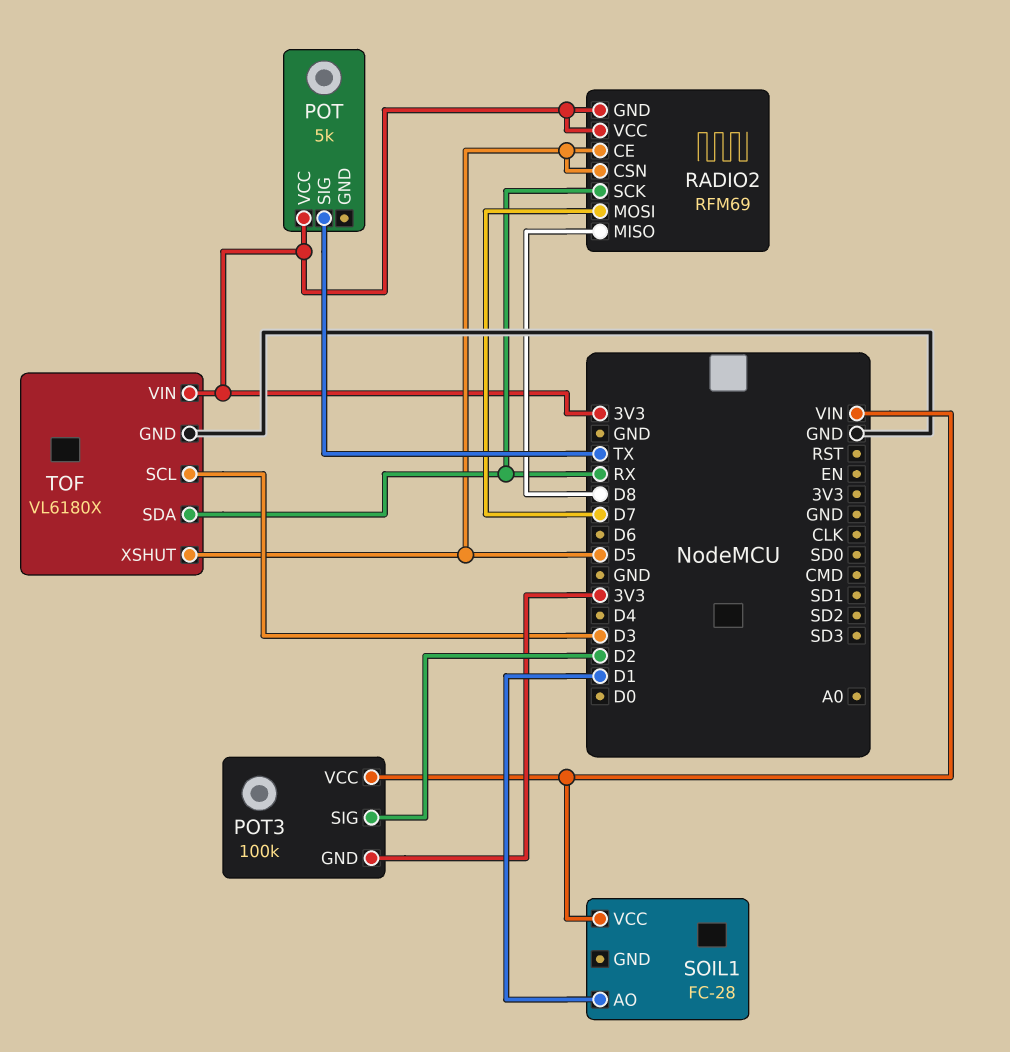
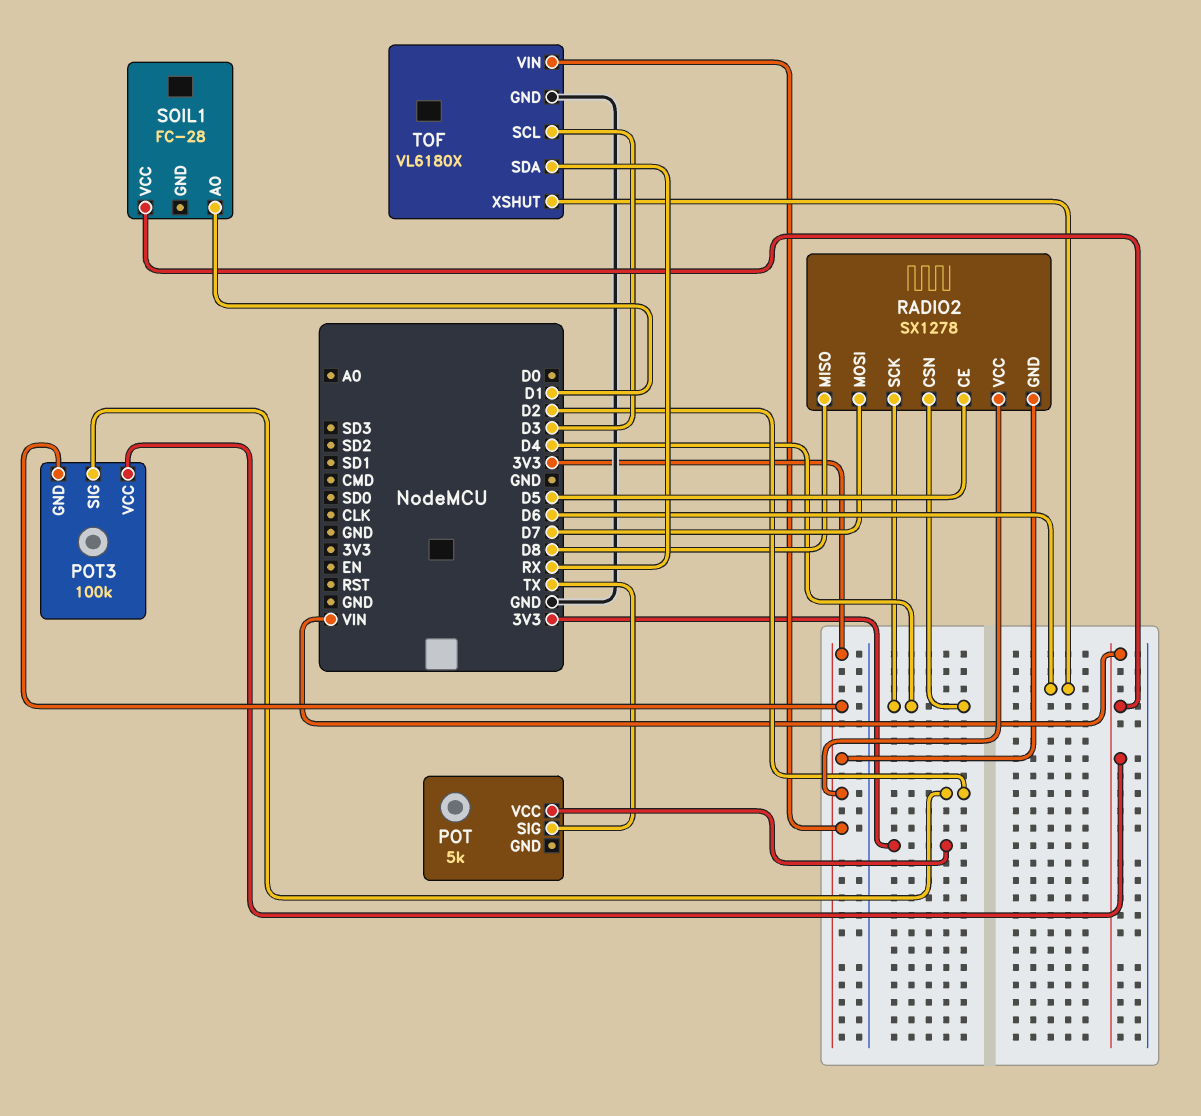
RADIO2: RFM69 -> SX1278
RADIO2 pin CSN: D5 -> D4
RADIO2 pin SCK: RX -> D4
TOF pin XSHUT: D5 -> D6

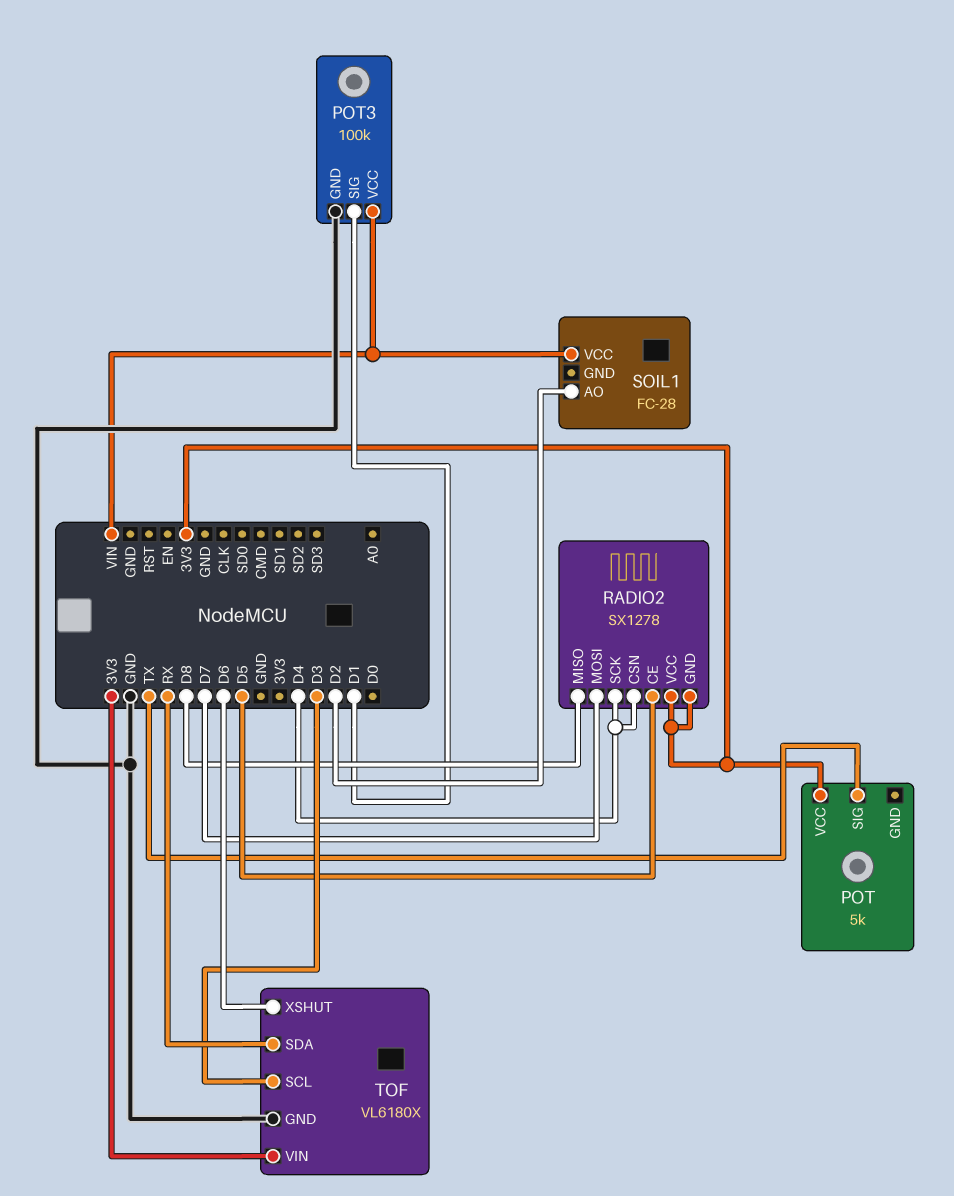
POT3 pin GND: 3V3 -> GND
POT3 pin SIG: D2 -> D1
SOIL1 pin AO: D1 -> D2

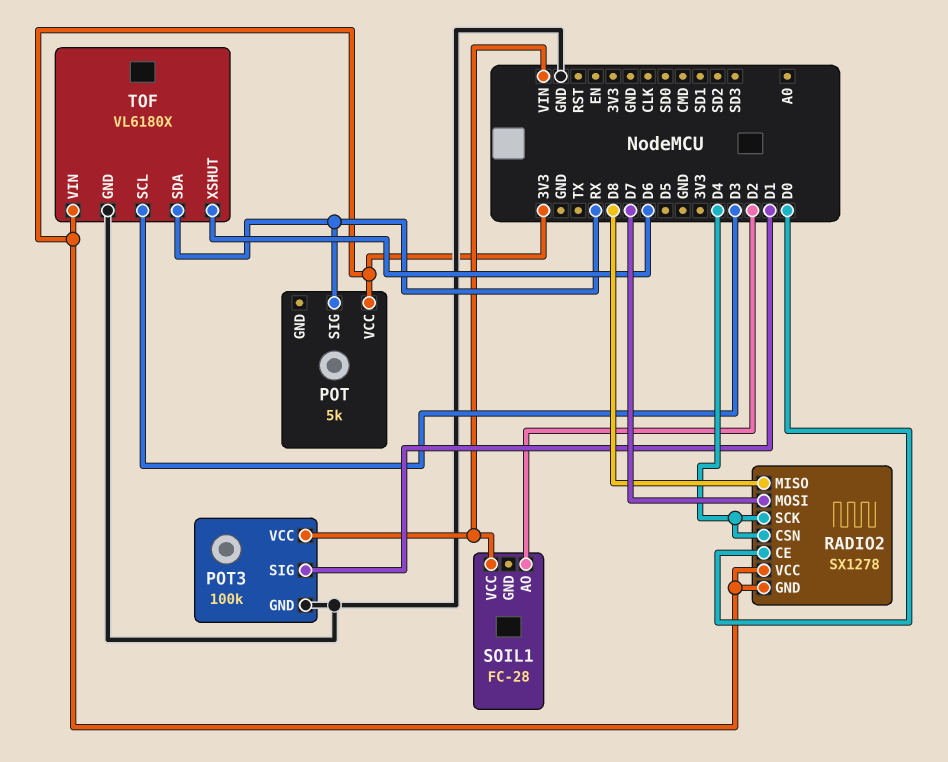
POT pin SIG: TX -> RX
RADIO2 pin CE: D5 -> D0

